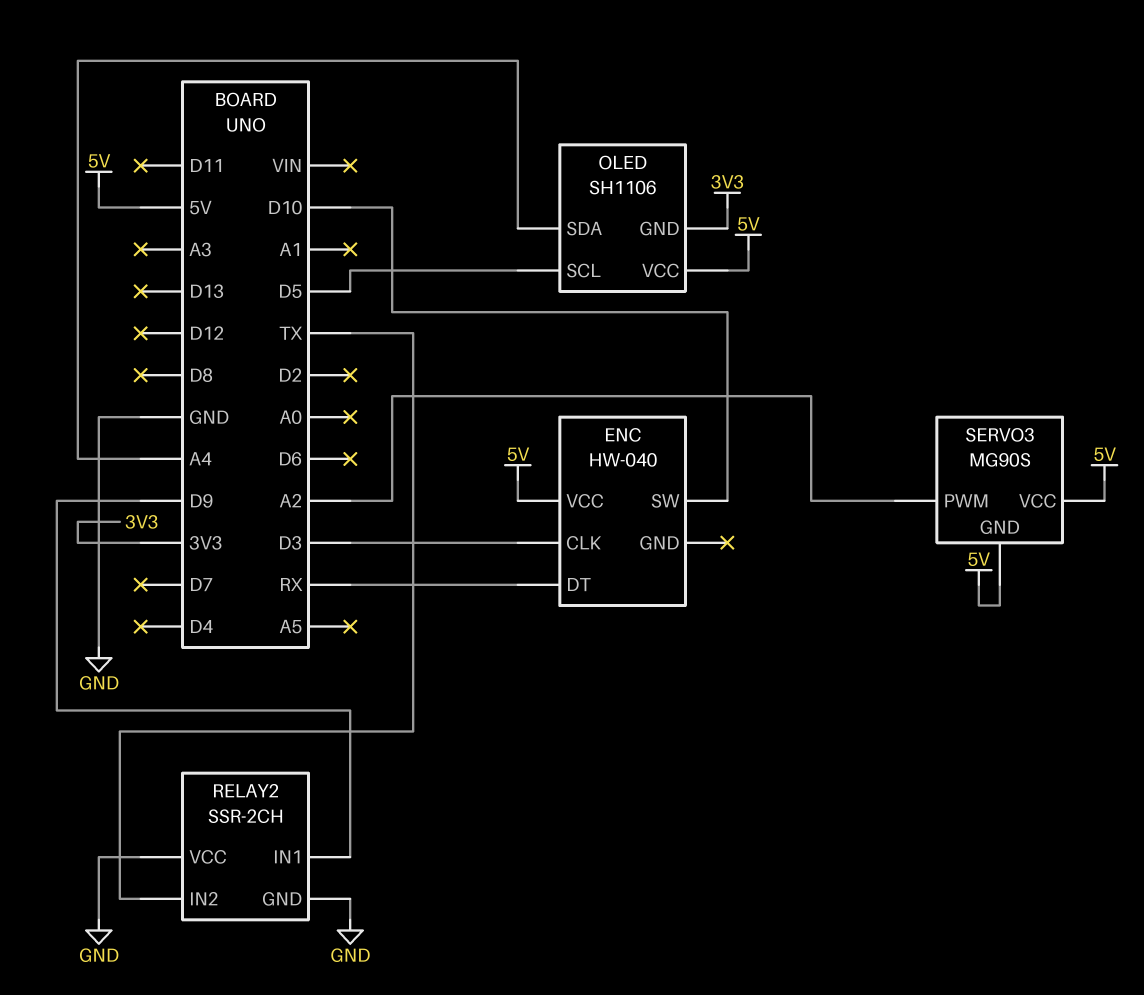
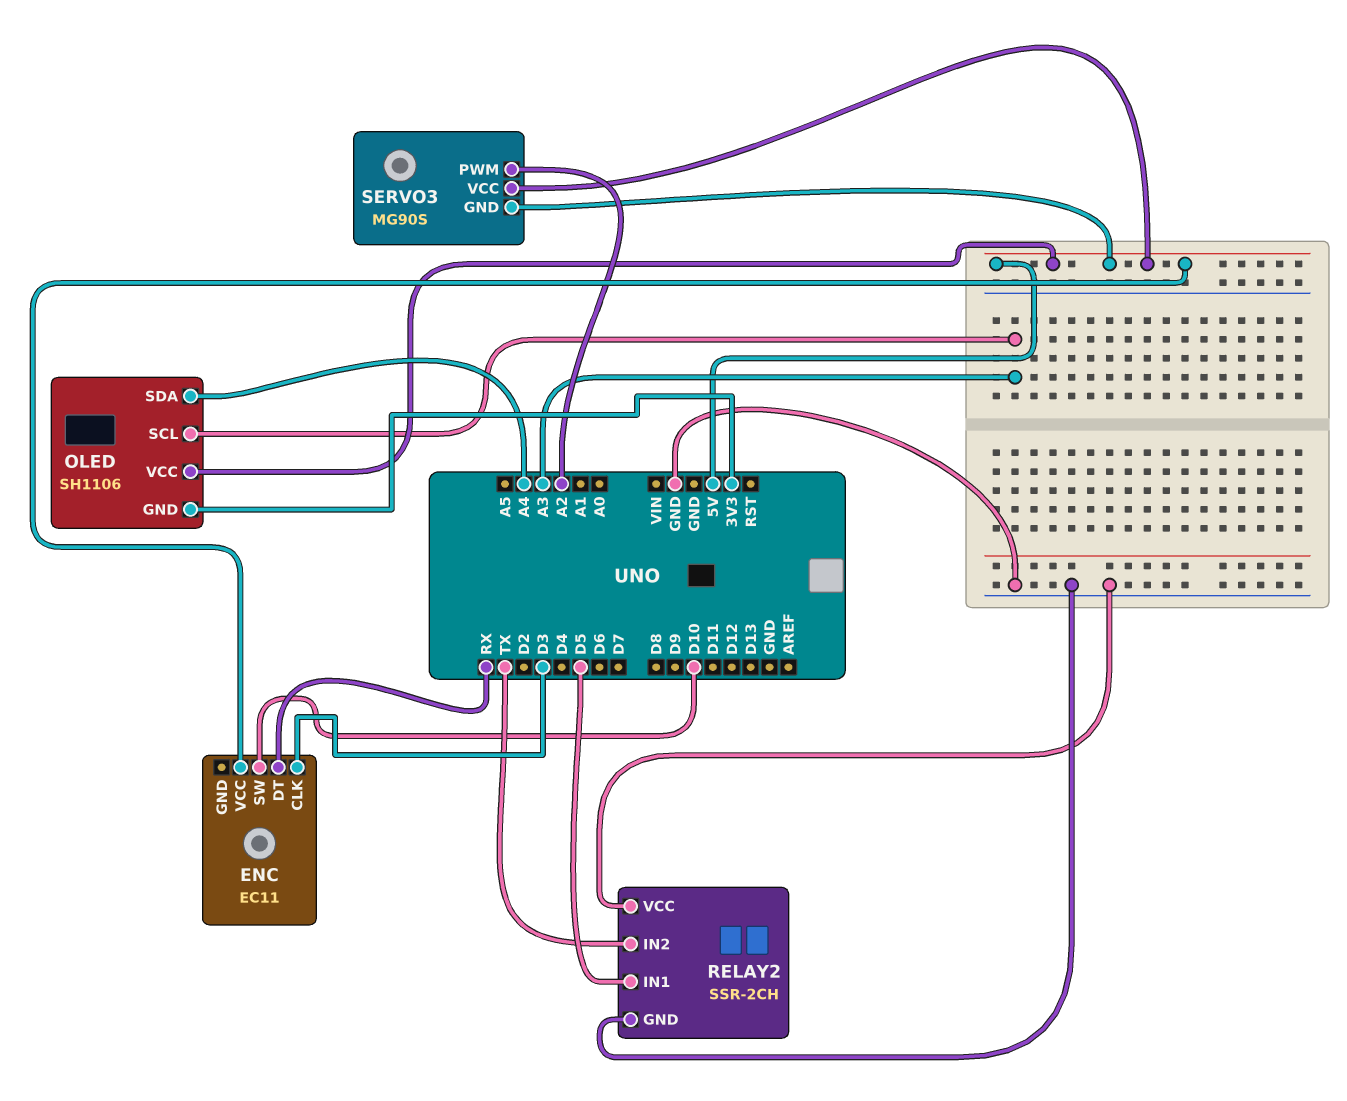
ENC: HW-040 -> EC11
OLED pin SCL: D5 -> A3
RELAY2 pin IN1: D9 -> D5

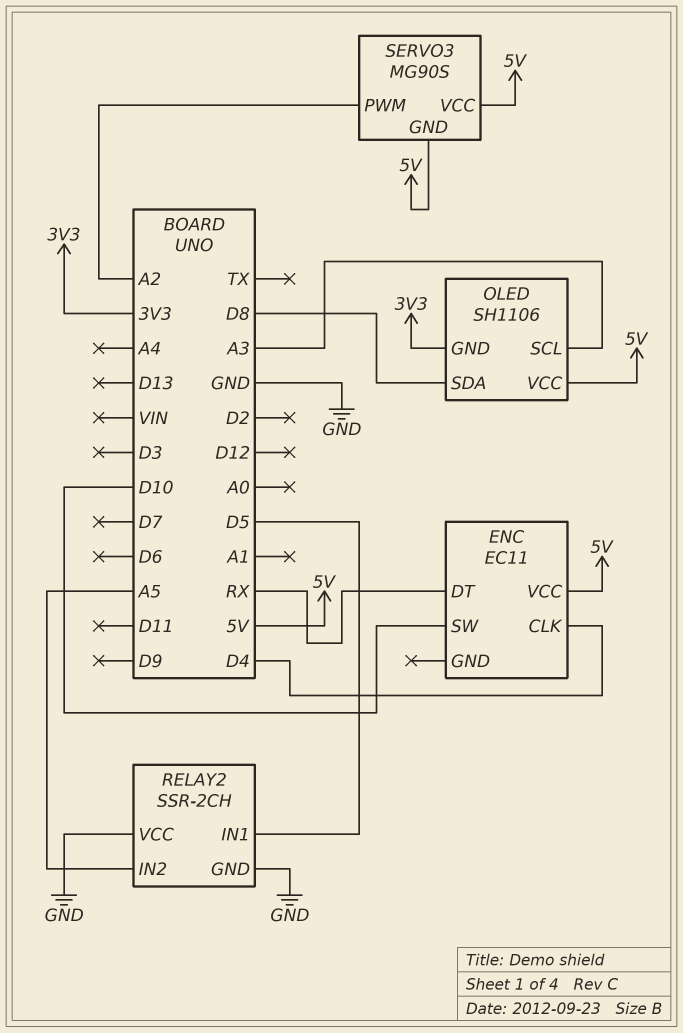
ENC pin CLK: D3 -> D4
OLED pin SDA: A4 -> D8
RELAY2 pin IN2: TX -> A5

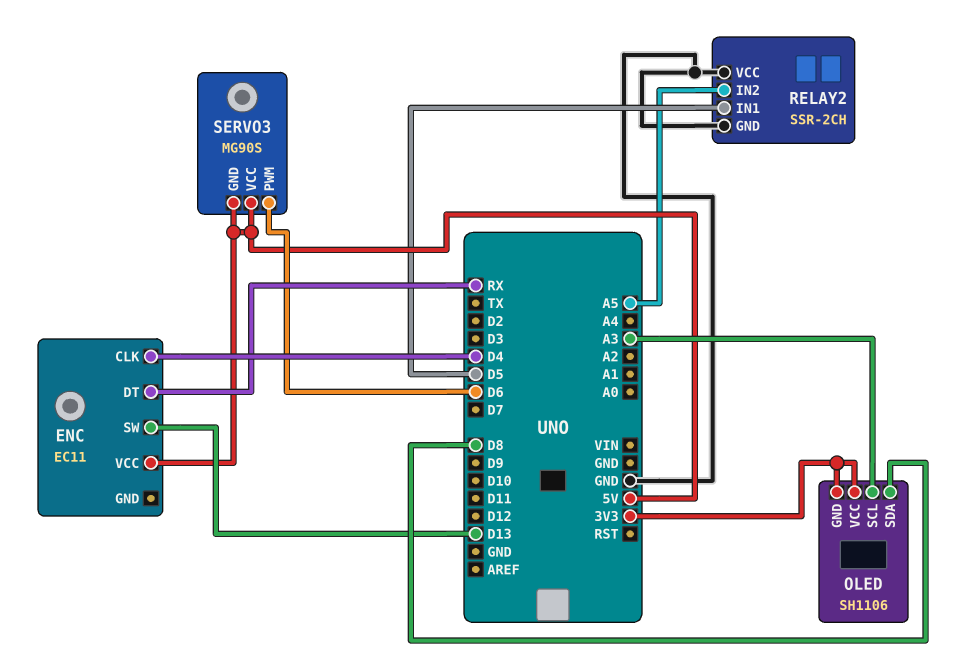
ENC pin SW: D10 -> D13
OLED pin VCC: 5V -> 3V3
SERVO3 pin PWM: A2 -> D6

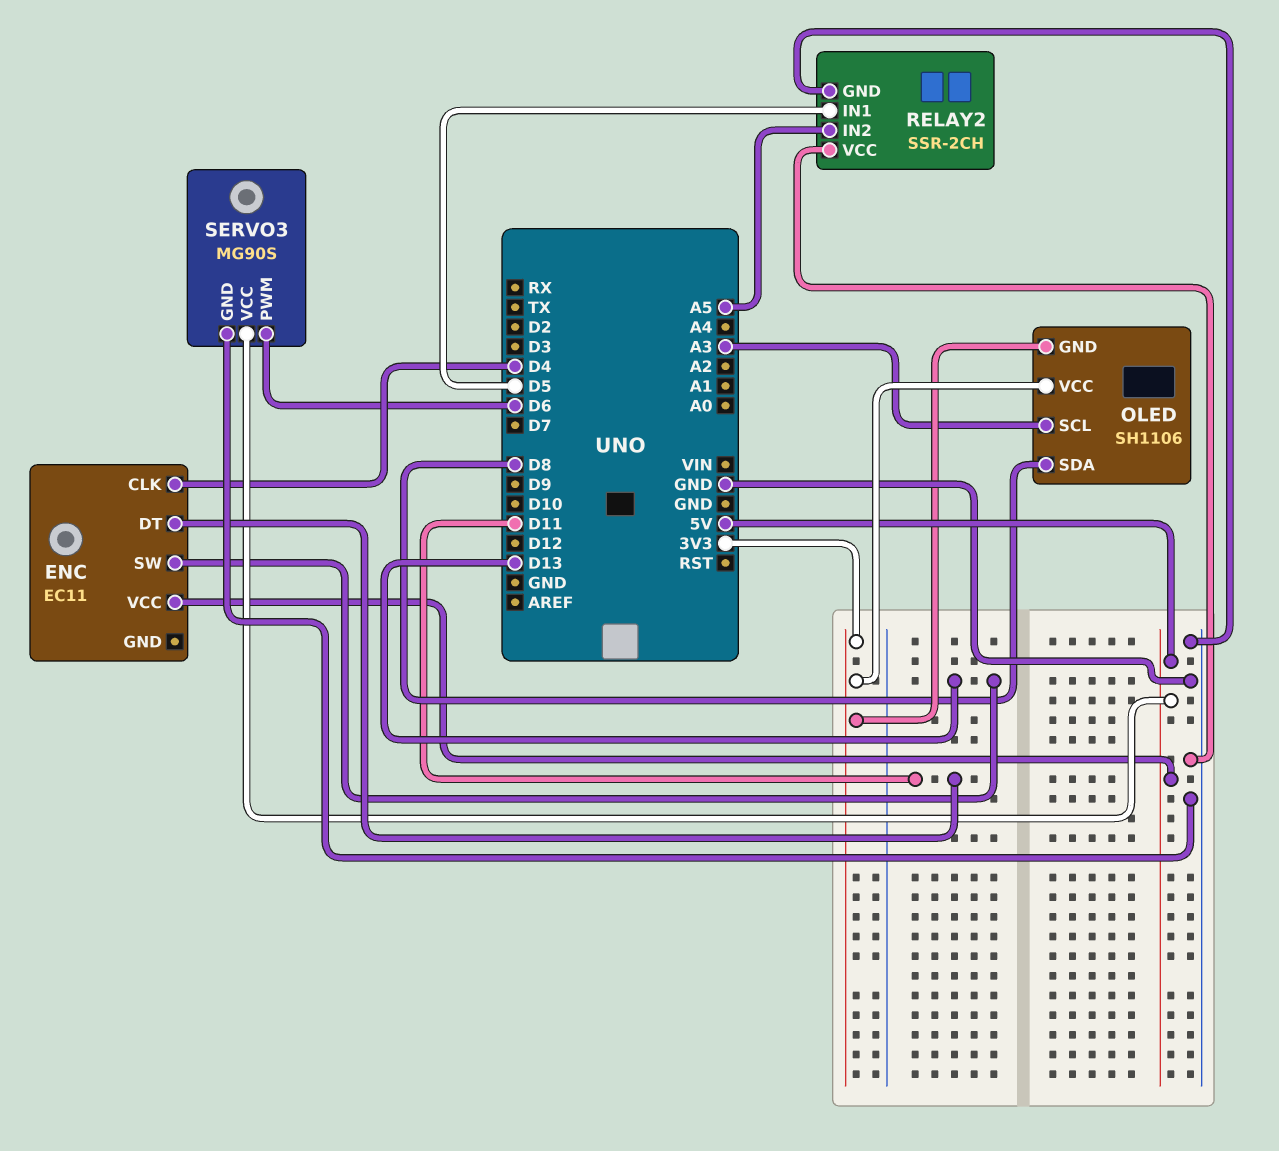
ENC pin DT: RX -> D11
SERVO3 pin GND: 5V -> GND

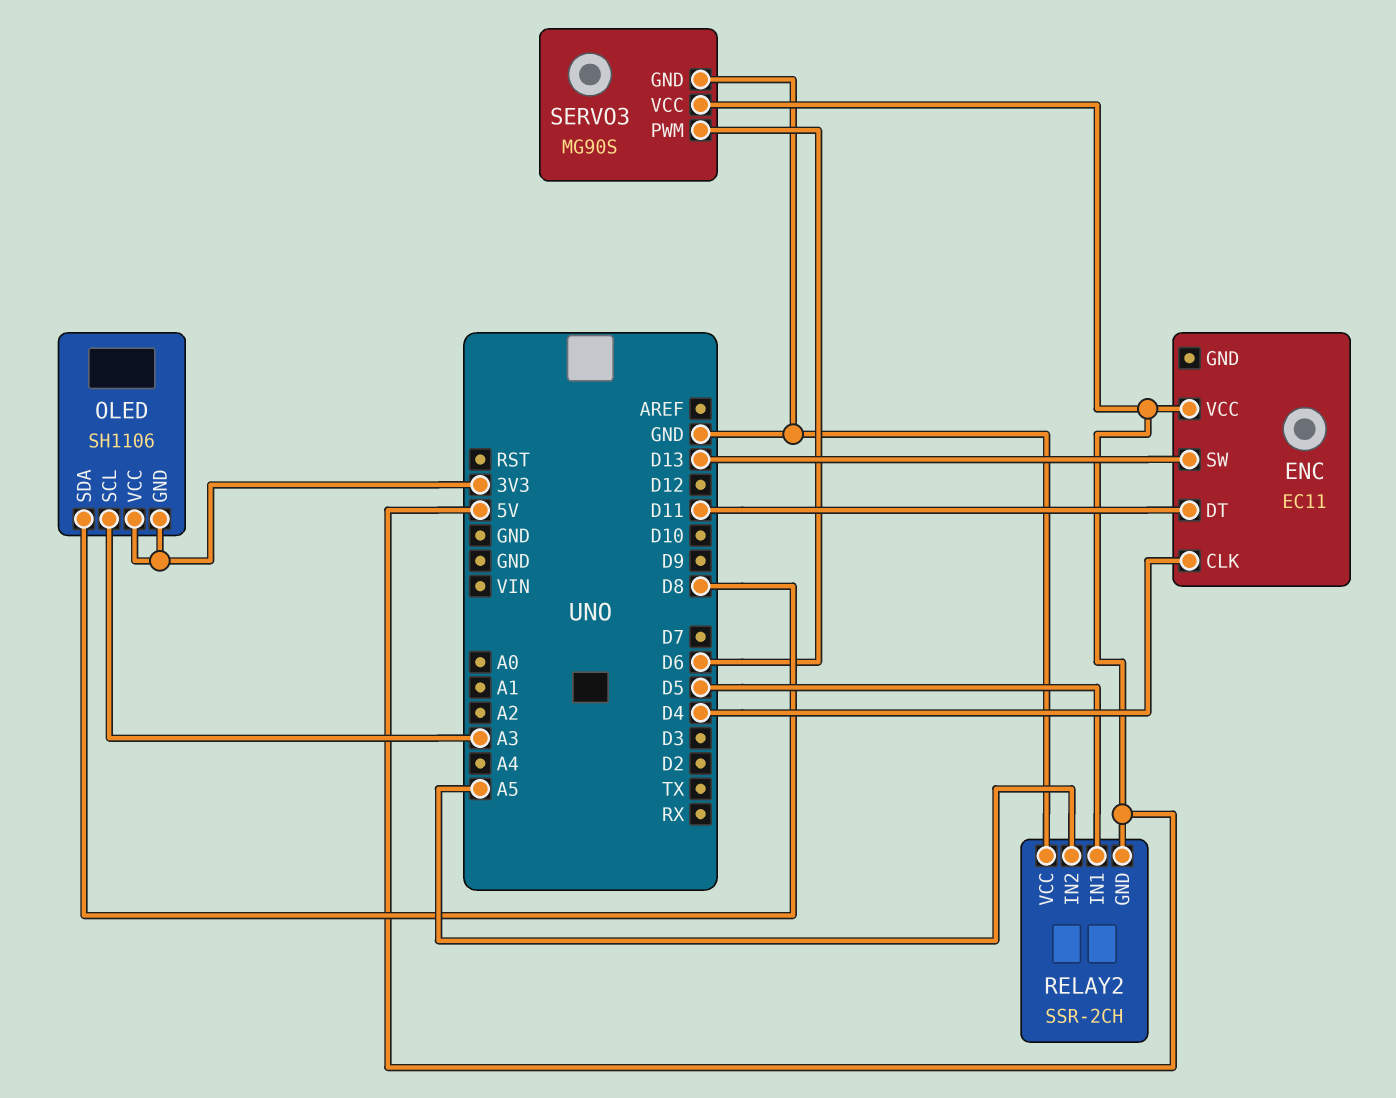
RELAY2 pin GND: GND -> 5V

